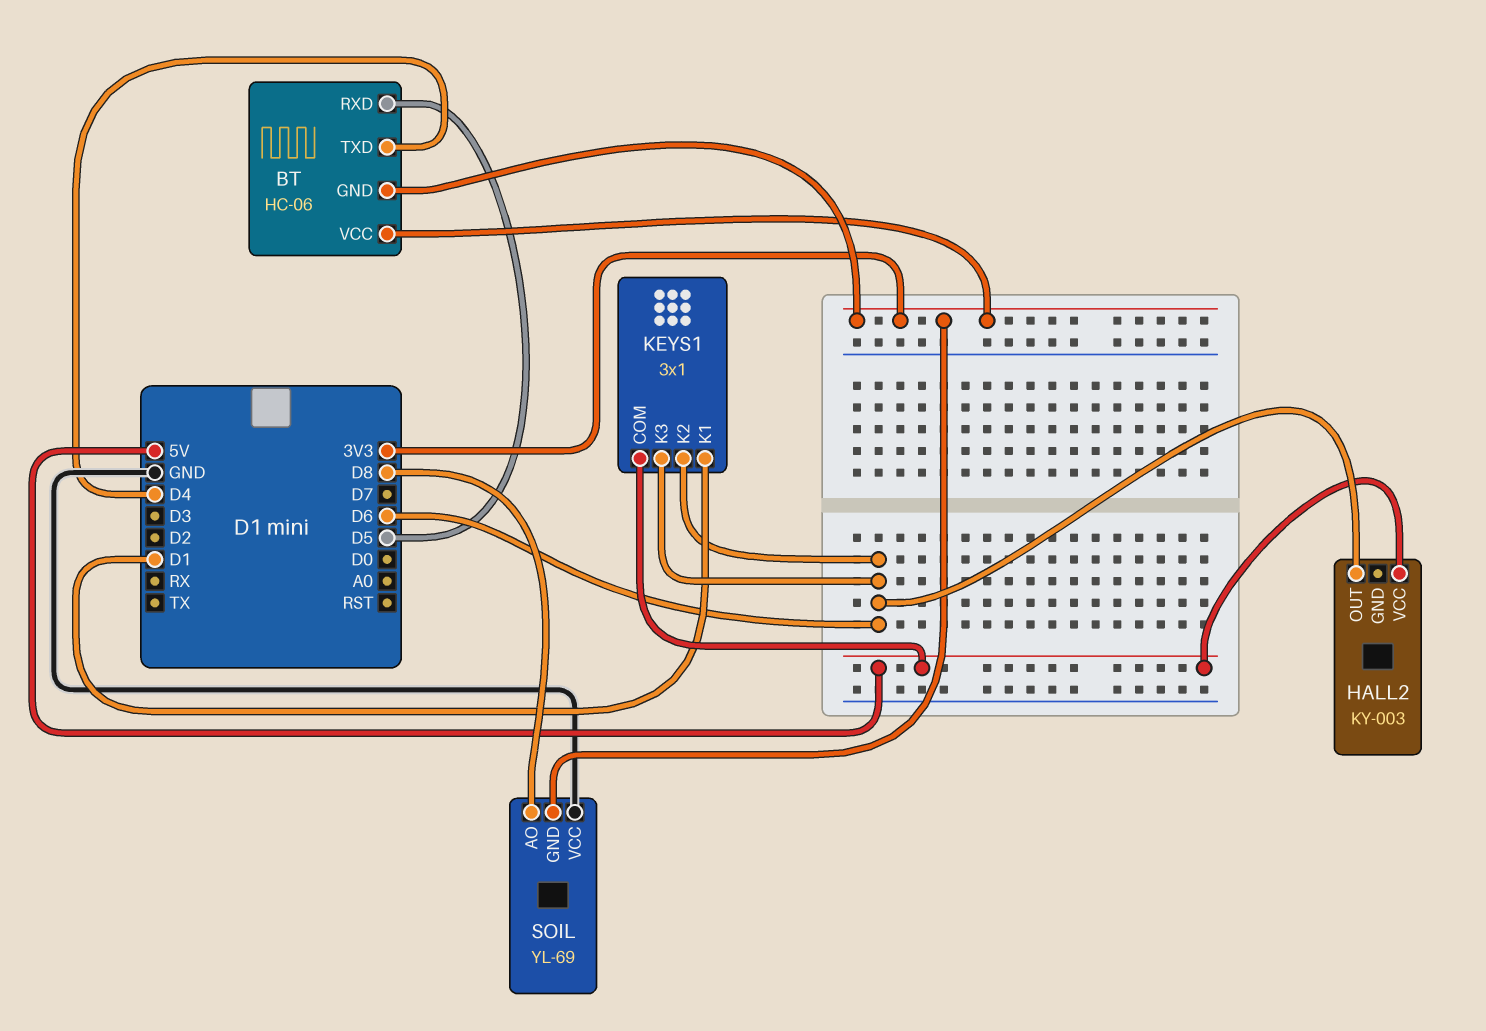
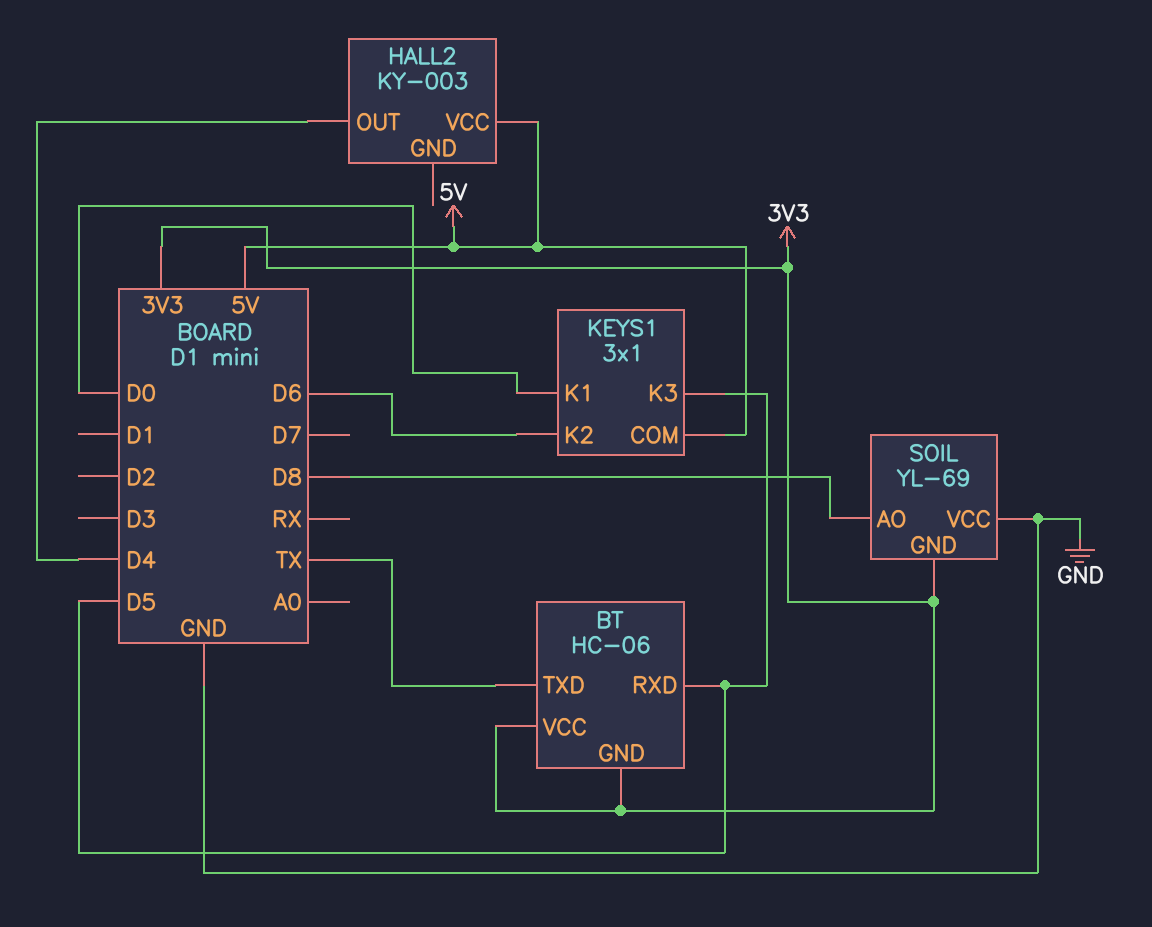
BT pin TXD: D4 -> TX
HALL2 pin OUT: D6 -> D4
KEYS1 pin K1: D1 -> D0
KEYS1 pin K3: D6 -> D5

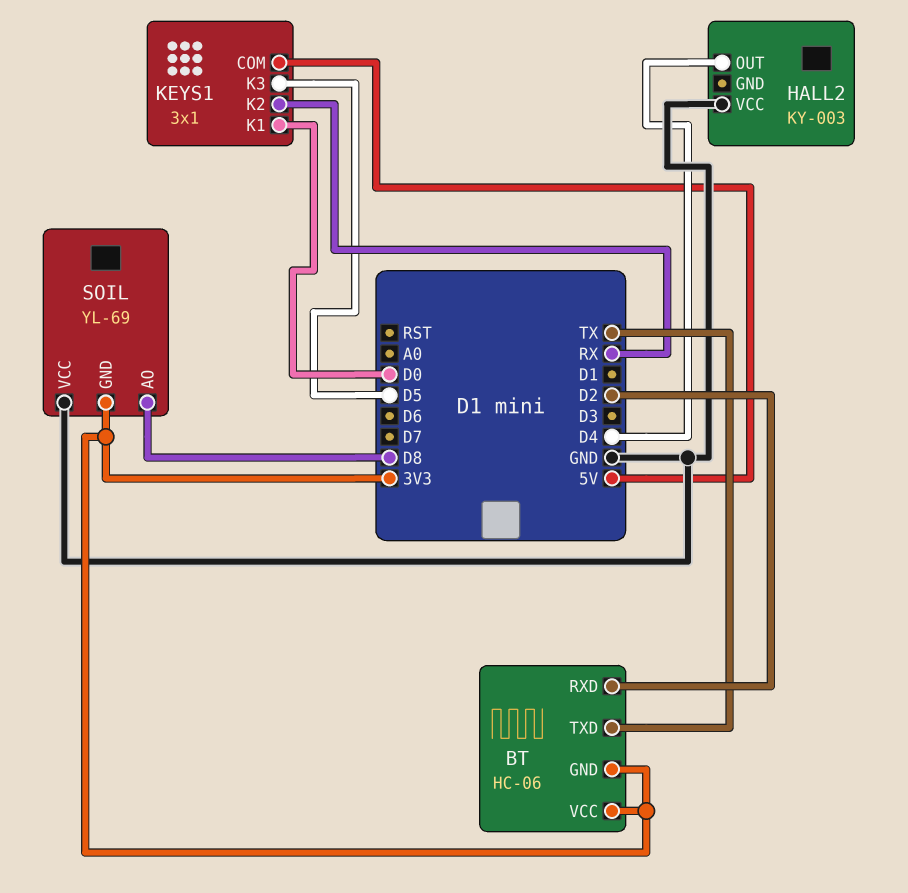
BT pin RXD: D5 -> D2
HALL2 pin VCC: 5V -> GND
KEYS1 pin K2: D6 -> RX

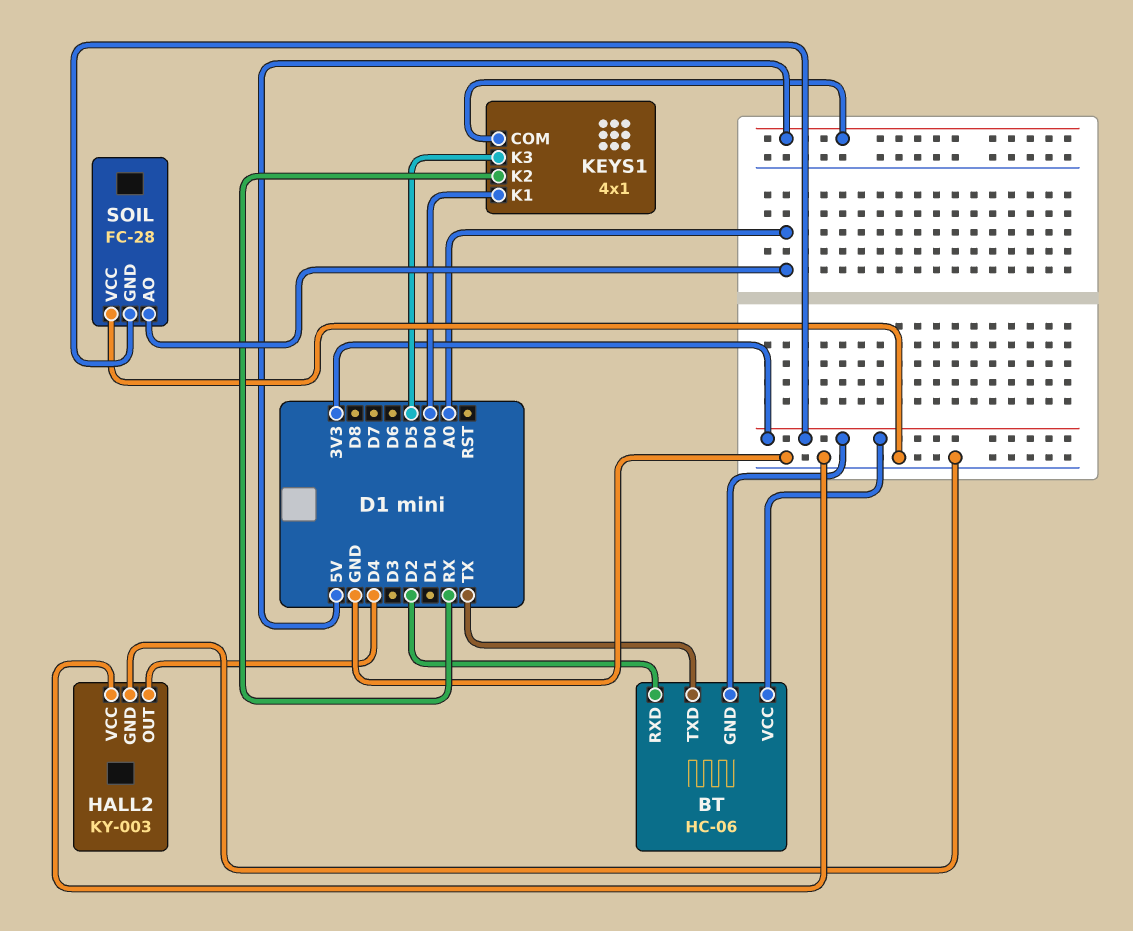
HALL2 pin GND: none -> GND
KEYS1: 3x1 -> 4x1
SOIL: YL-69 -> FC-28
SOIL pin AO: D8 -> A0

